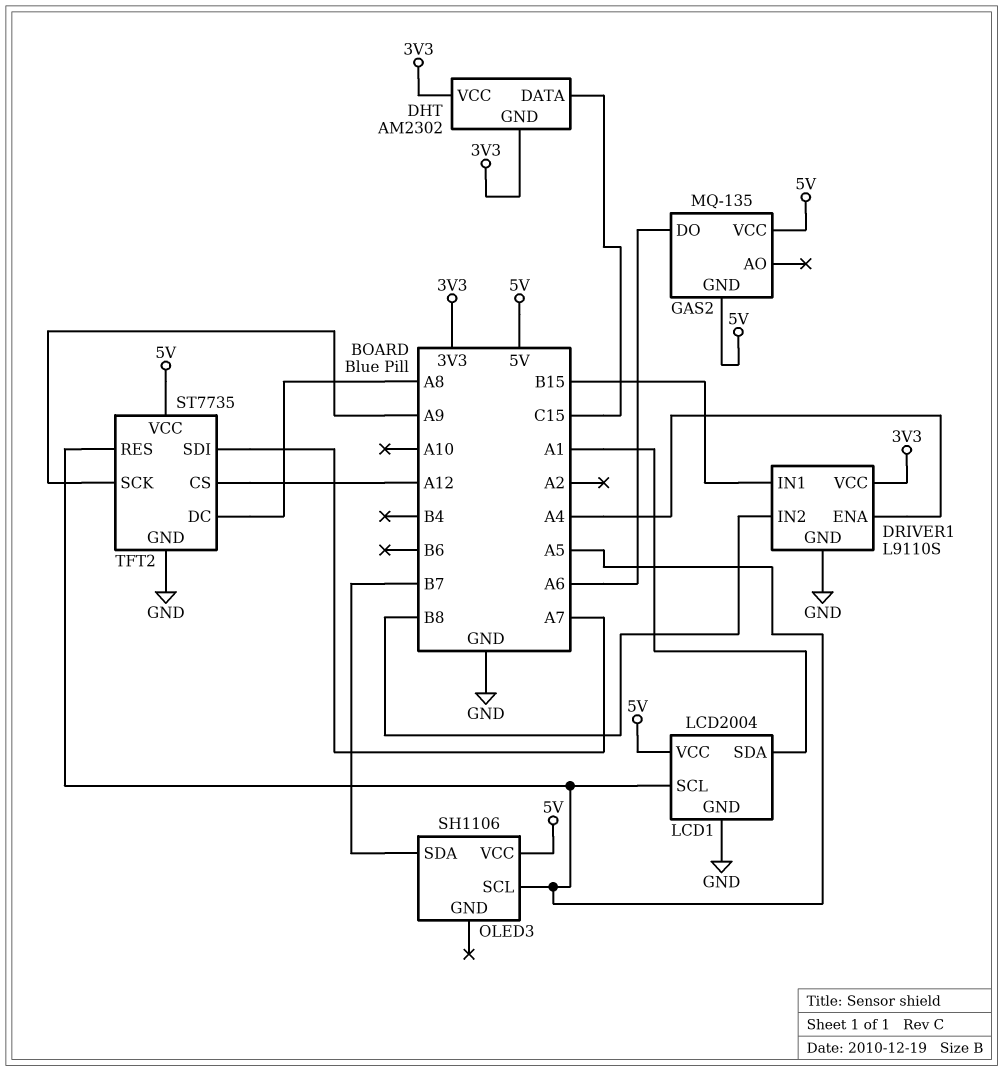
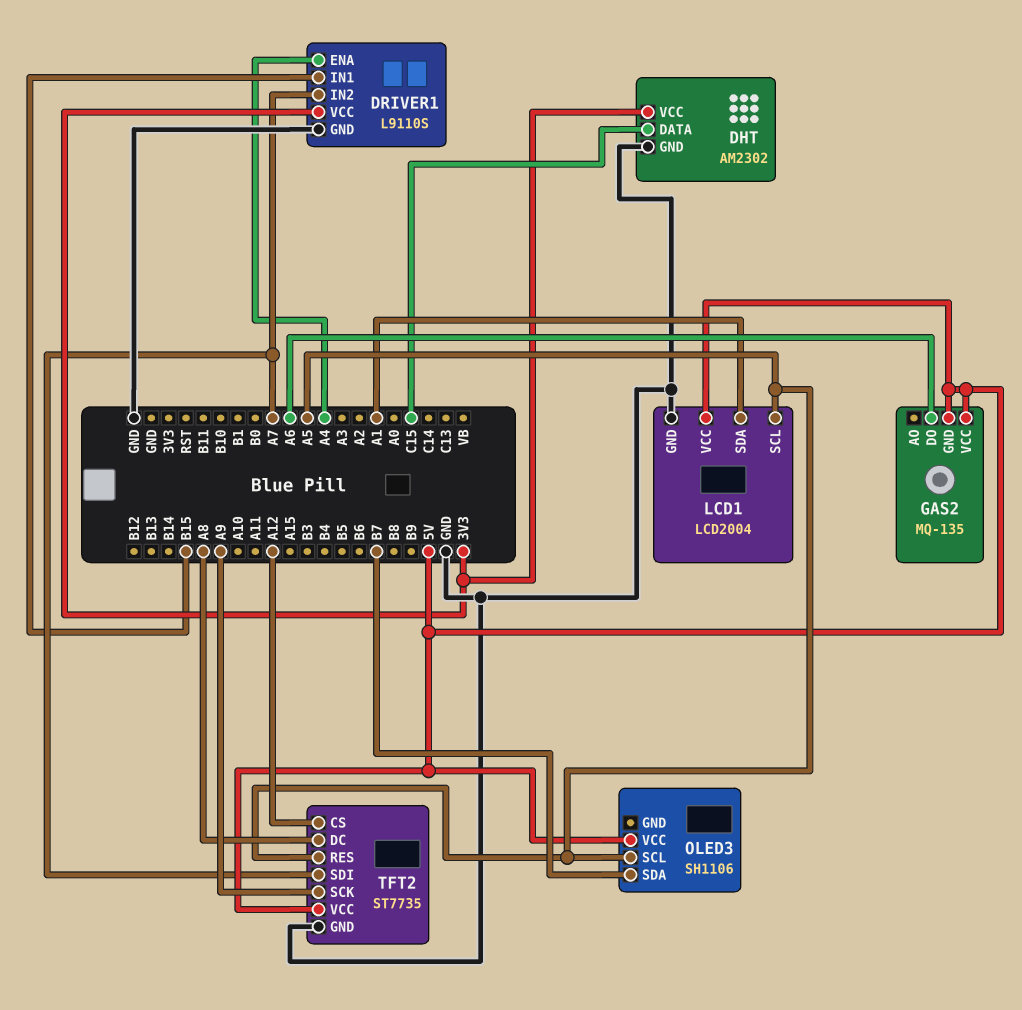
DHT pin GND: 3V3 -> GND
DRIVER1 pin IN2: B8 -> A7

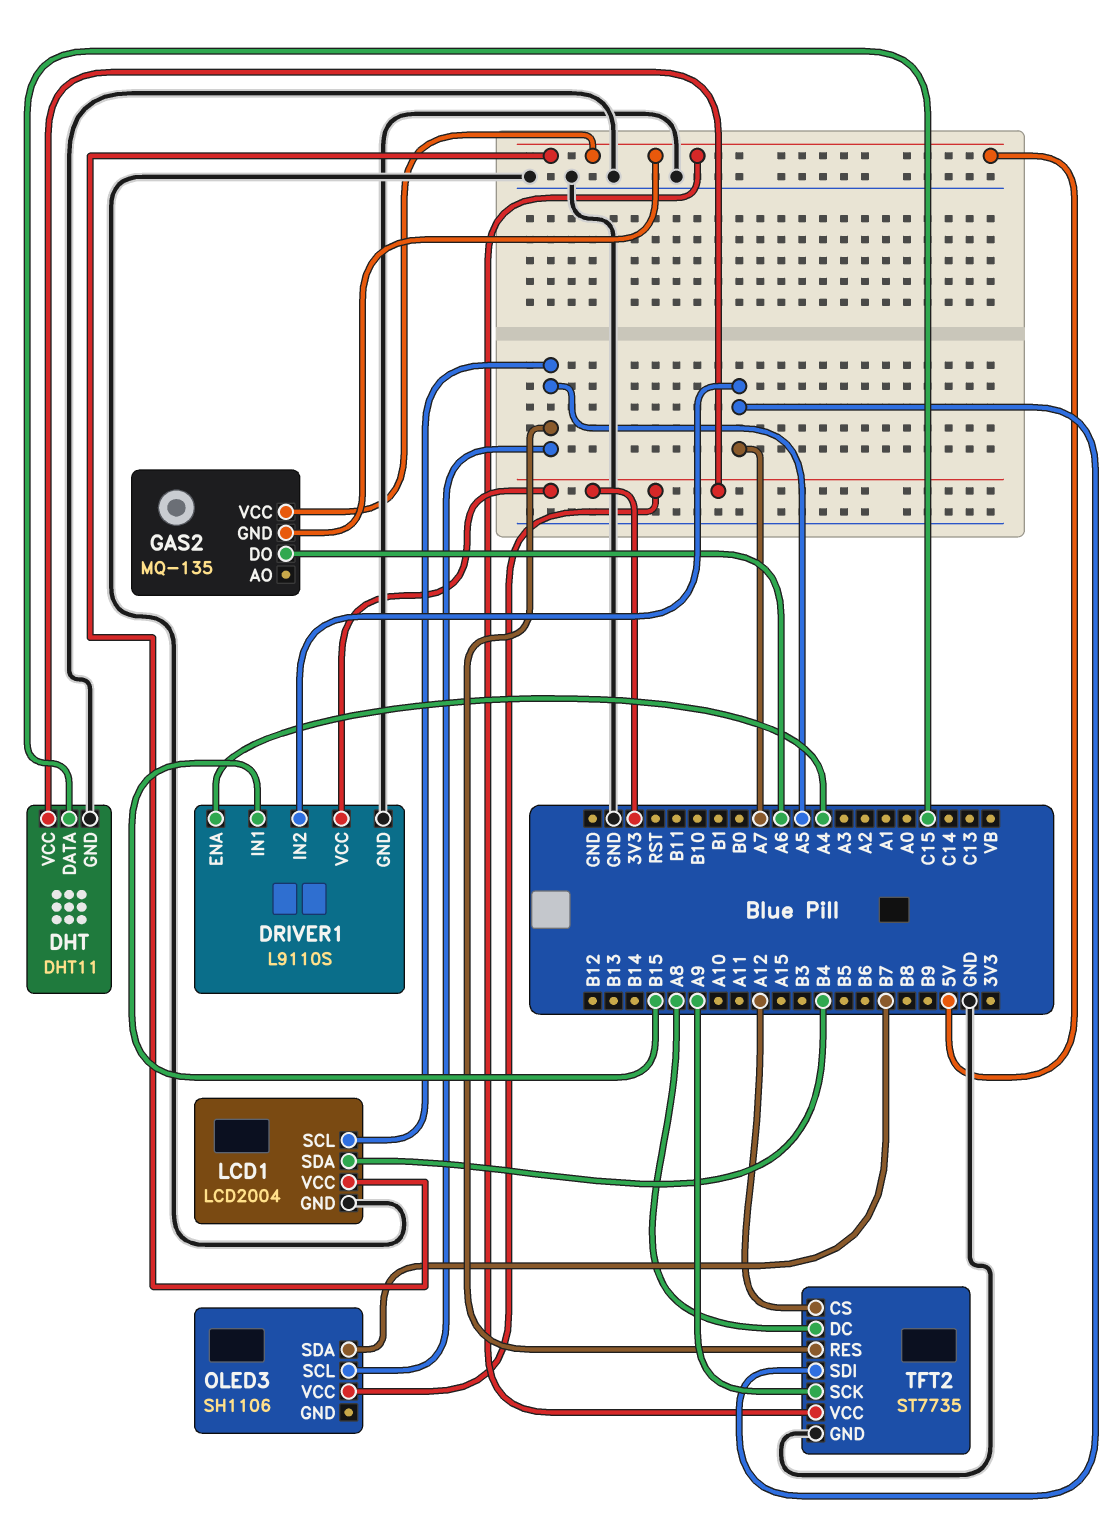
DHT: AM2302 -> DHT11
LCD1 pin SDA: A1 -> B4
OLED3 pin VCC: 5V -> 3V3

